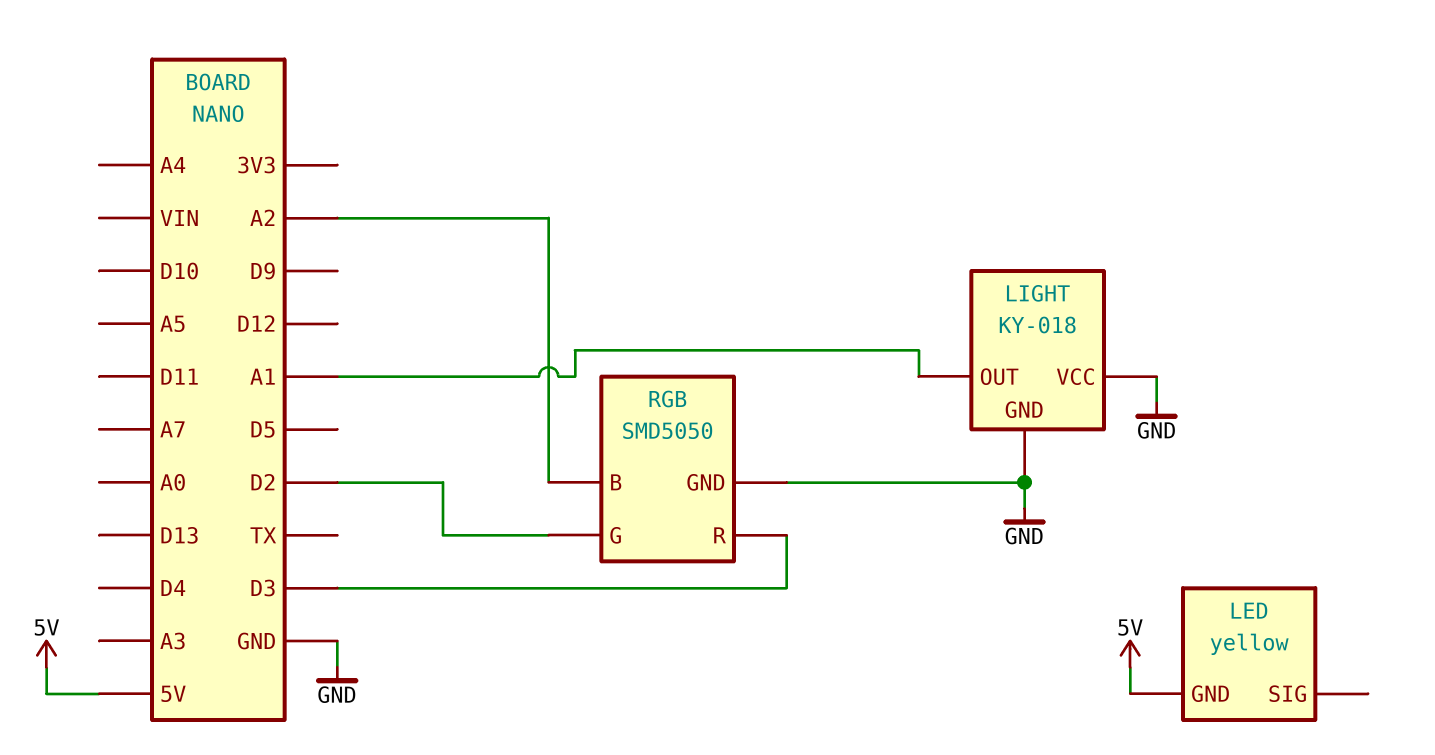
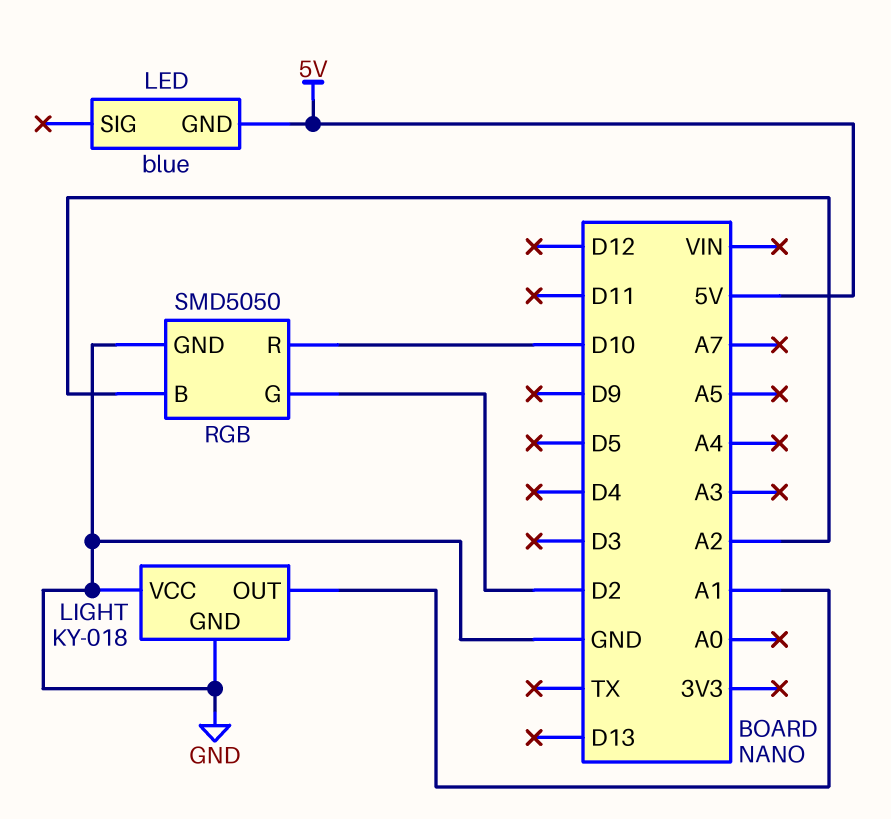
LED: yellow -> blue
RGB pin R: D3 -> D10

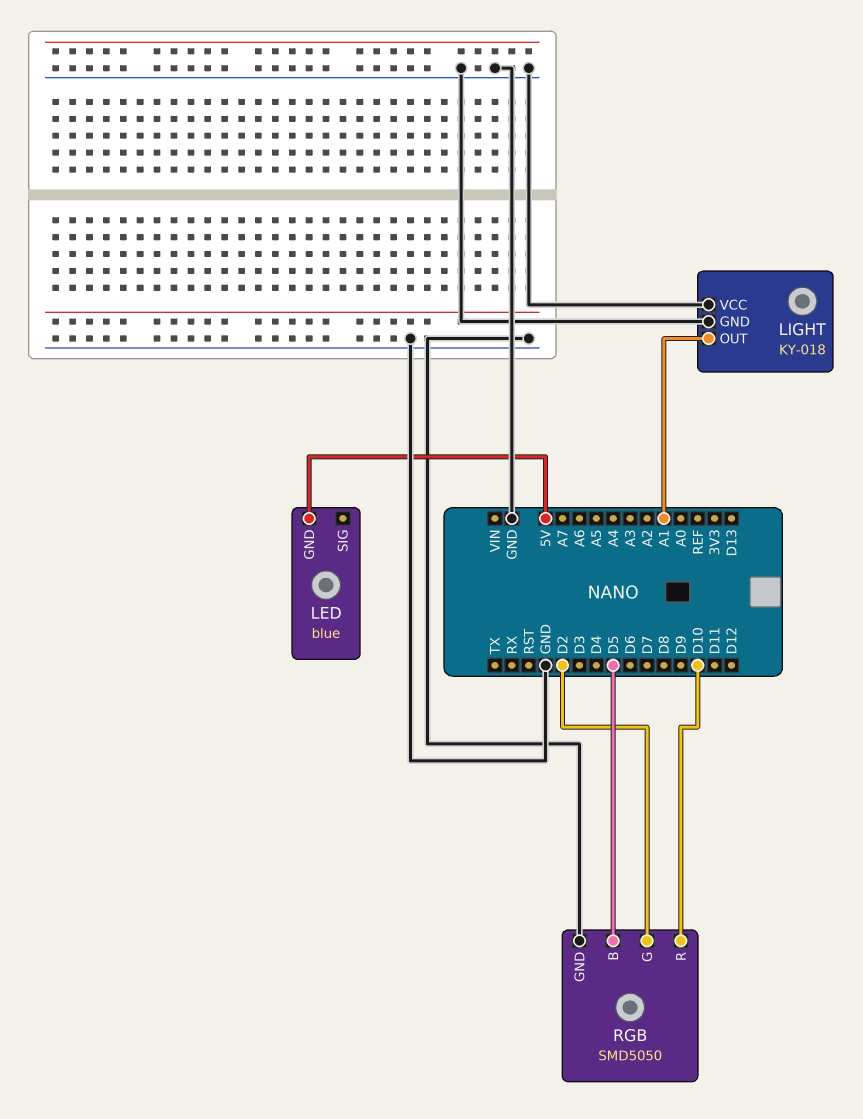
RGB pin B: A2 -> D5

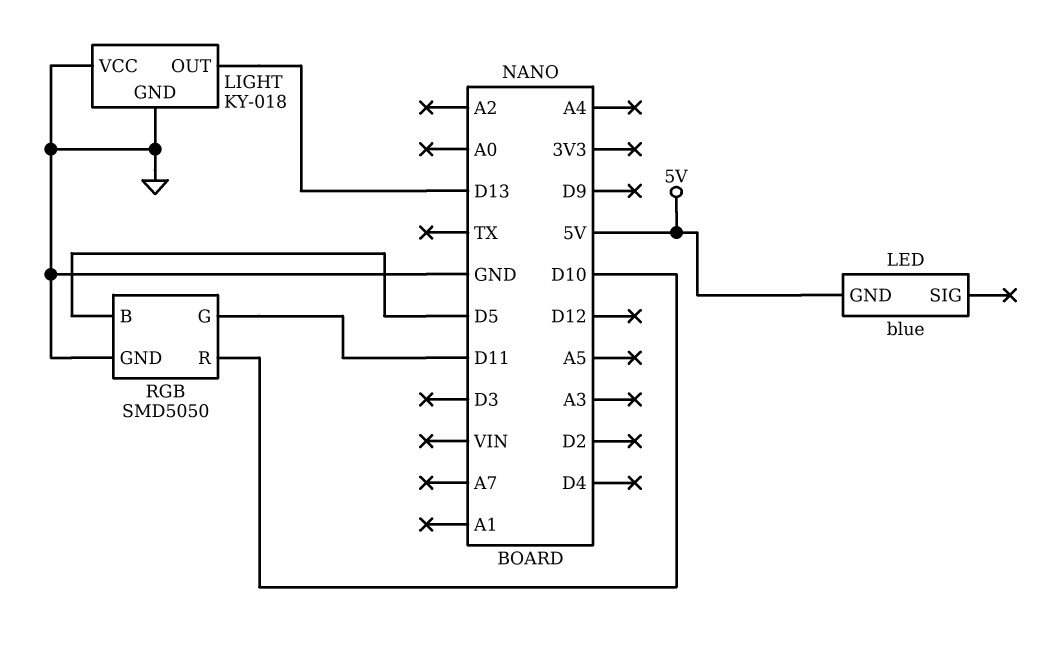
LIGHT pin OUT: A1 -> D13
RGB pin G: D2 -> D11

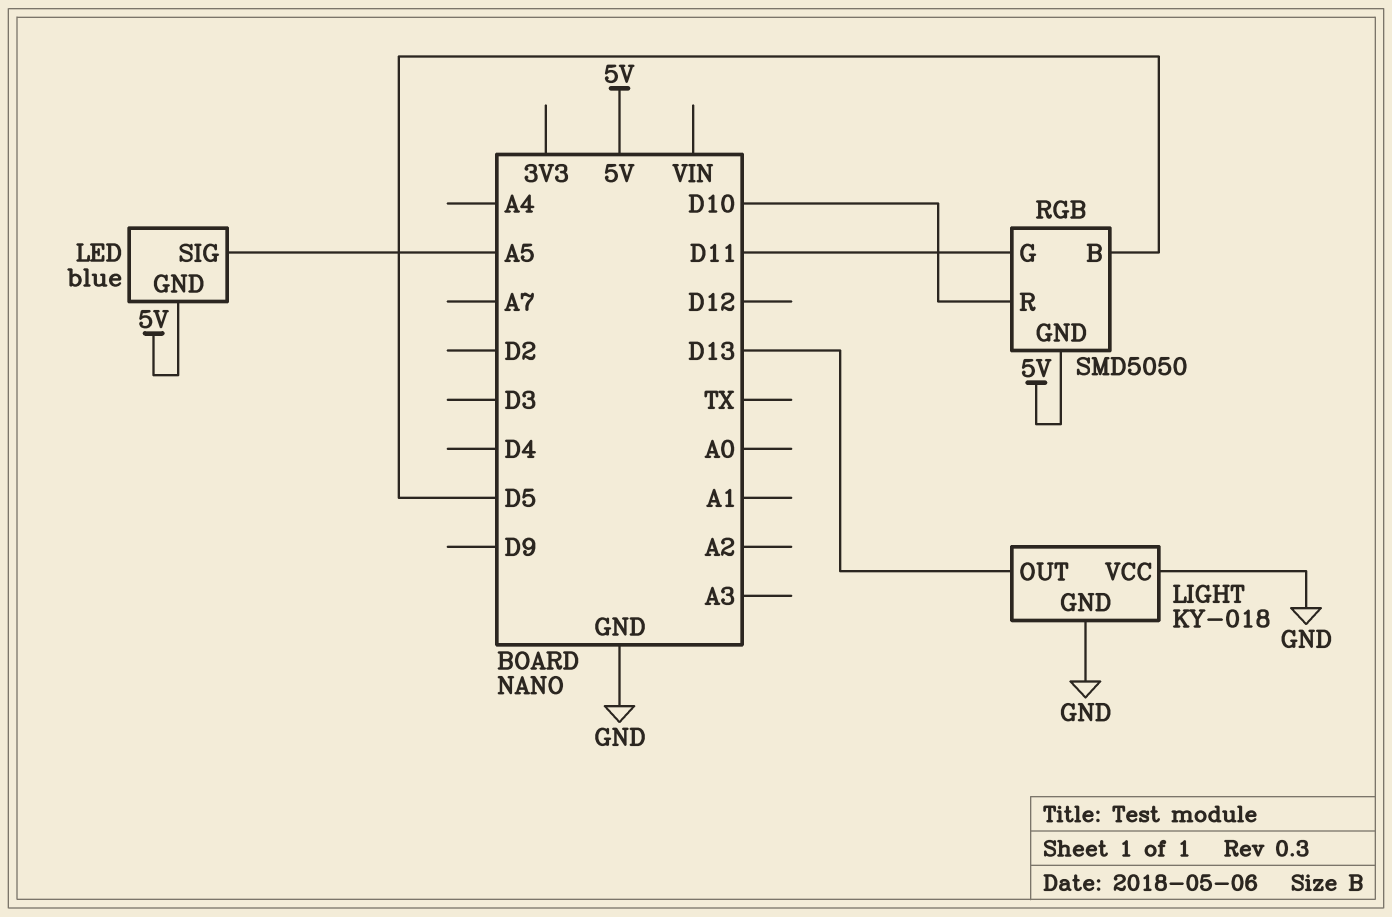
LED pin SIG: none -> A5
RGB pin GND: GND -> 5V

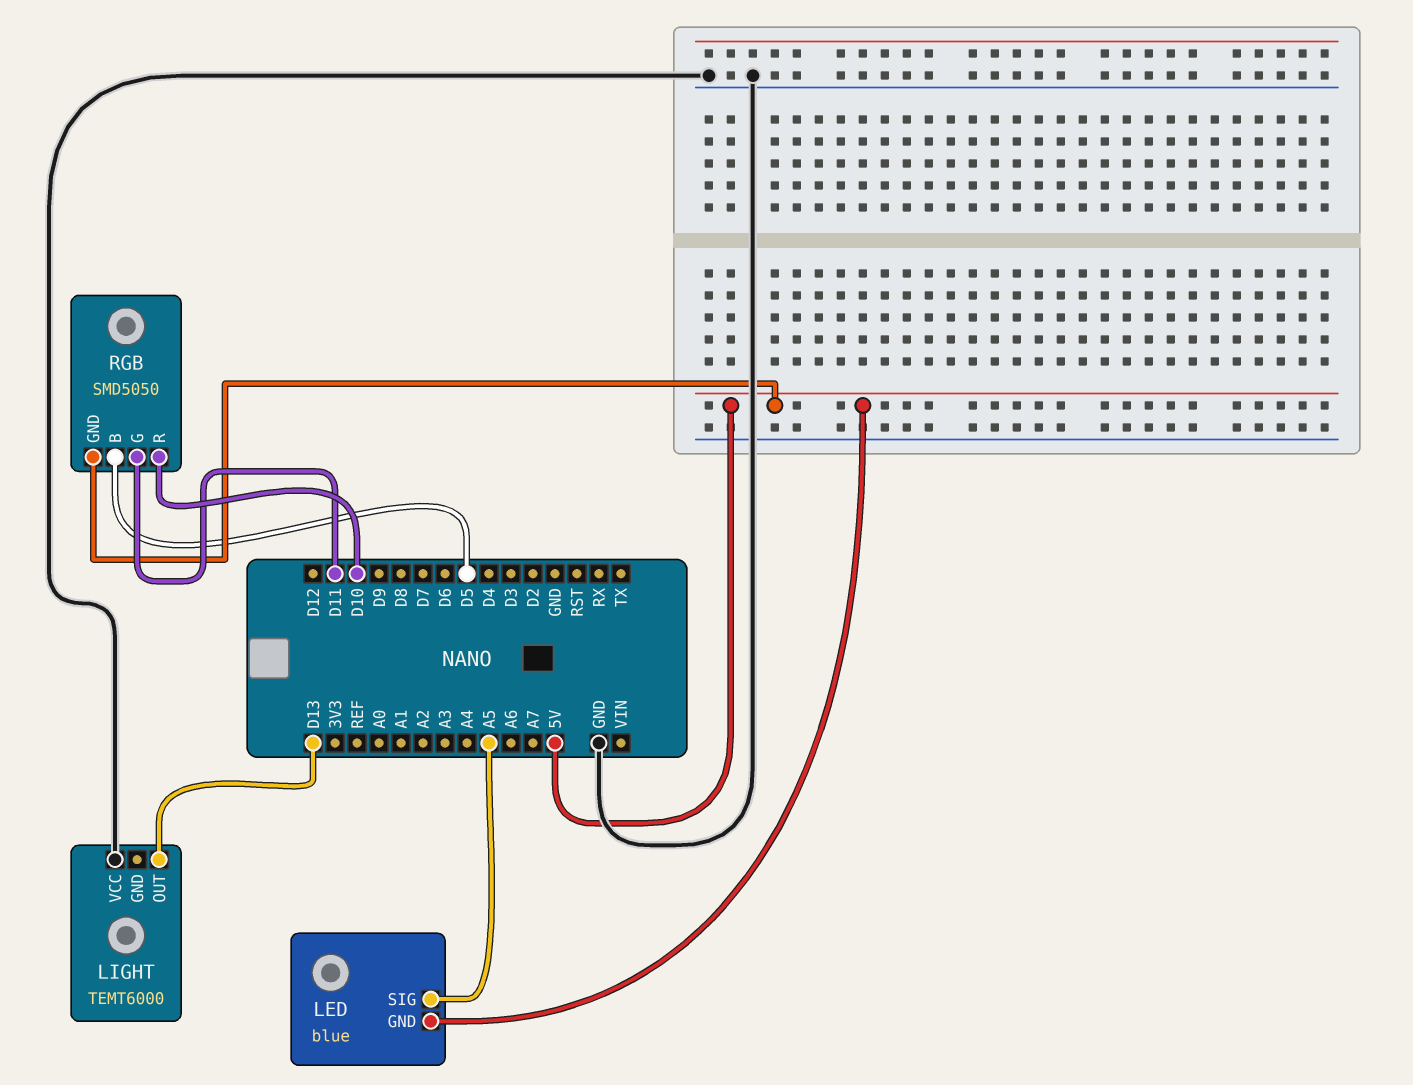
LIGHT: KY-018 -> TEMT6000
LIGHT pin GND: GND -> none

